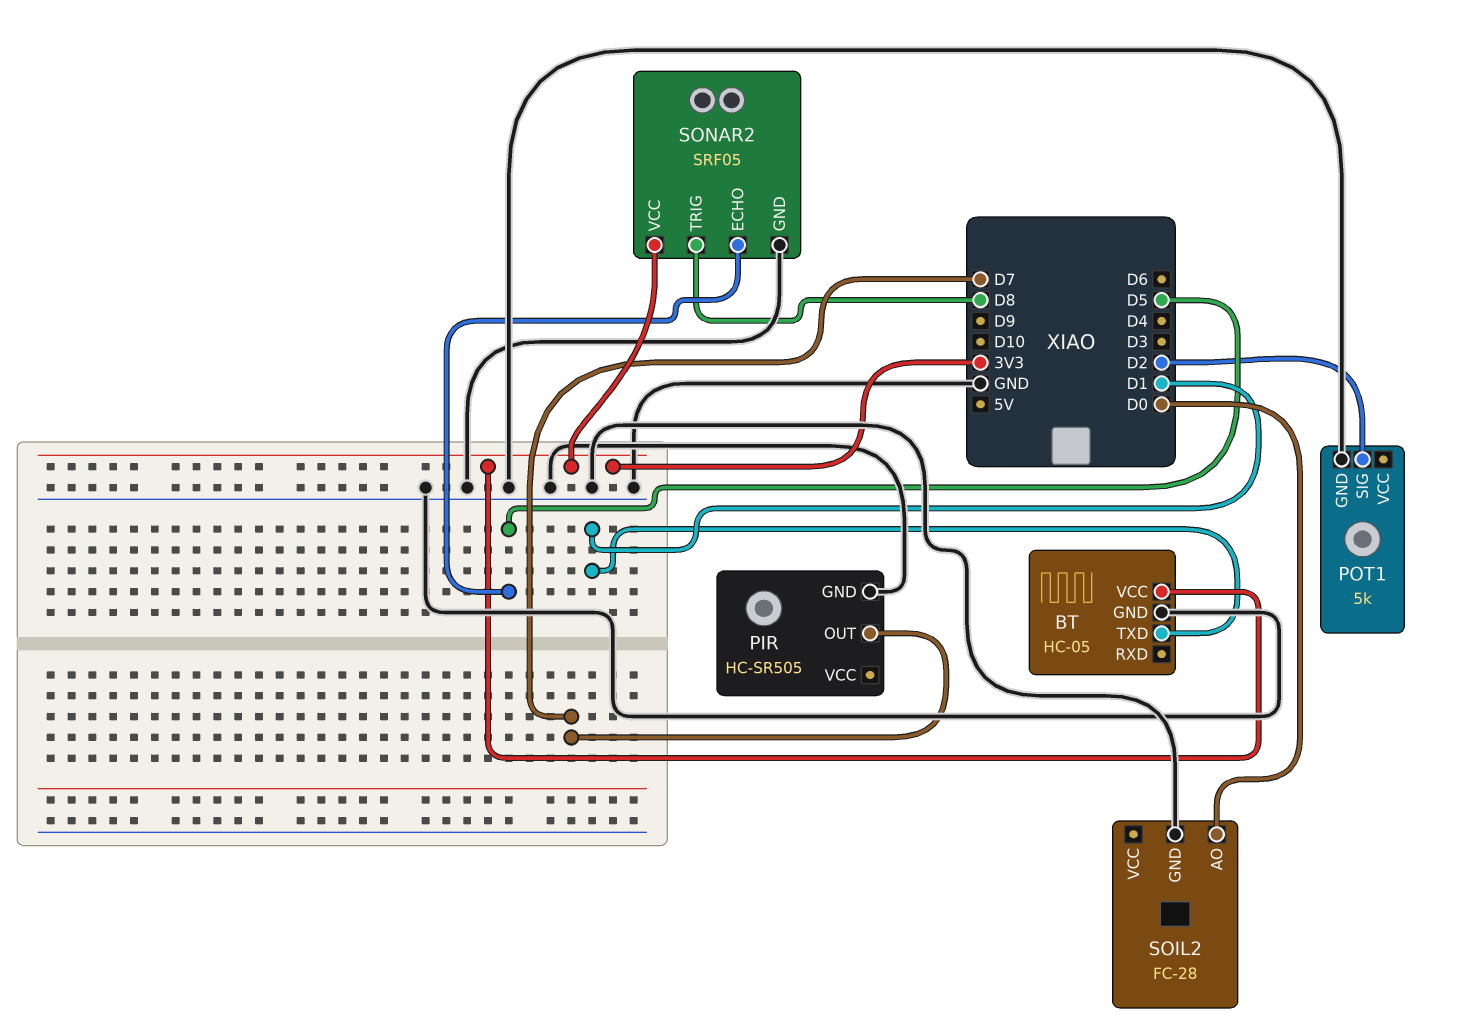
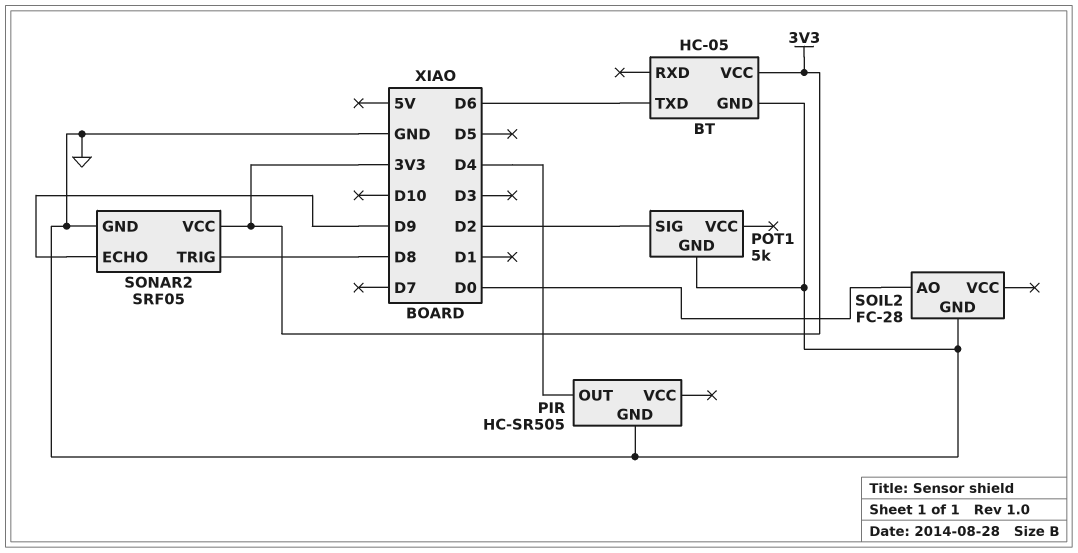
BT pin TXD: D1 -> D6
PIR pin OUT: D7 -> D4
SONAR2 pin ECHO: D5 -> D9

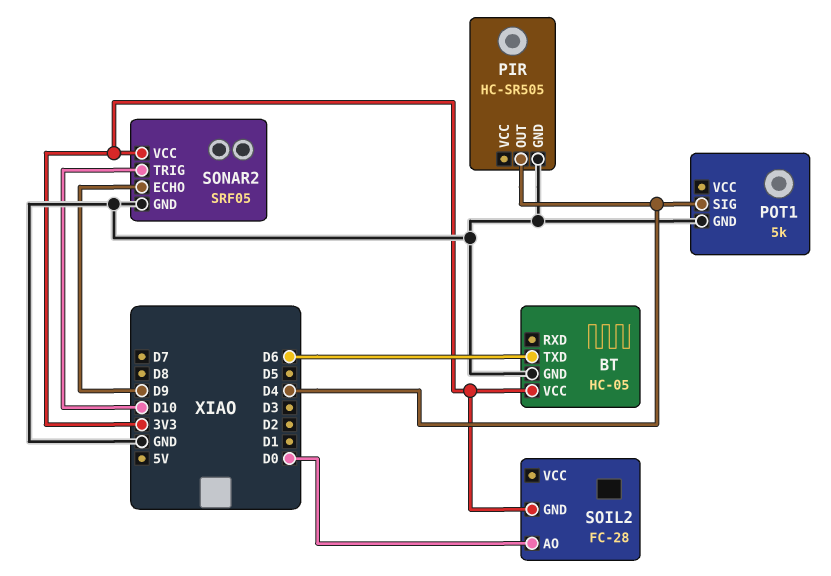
POT1 pin SIG: D2 -> D4
SOIL2 pin GND: GND -> 3V3
SONAR2 pin TRIG: D8 -> D10

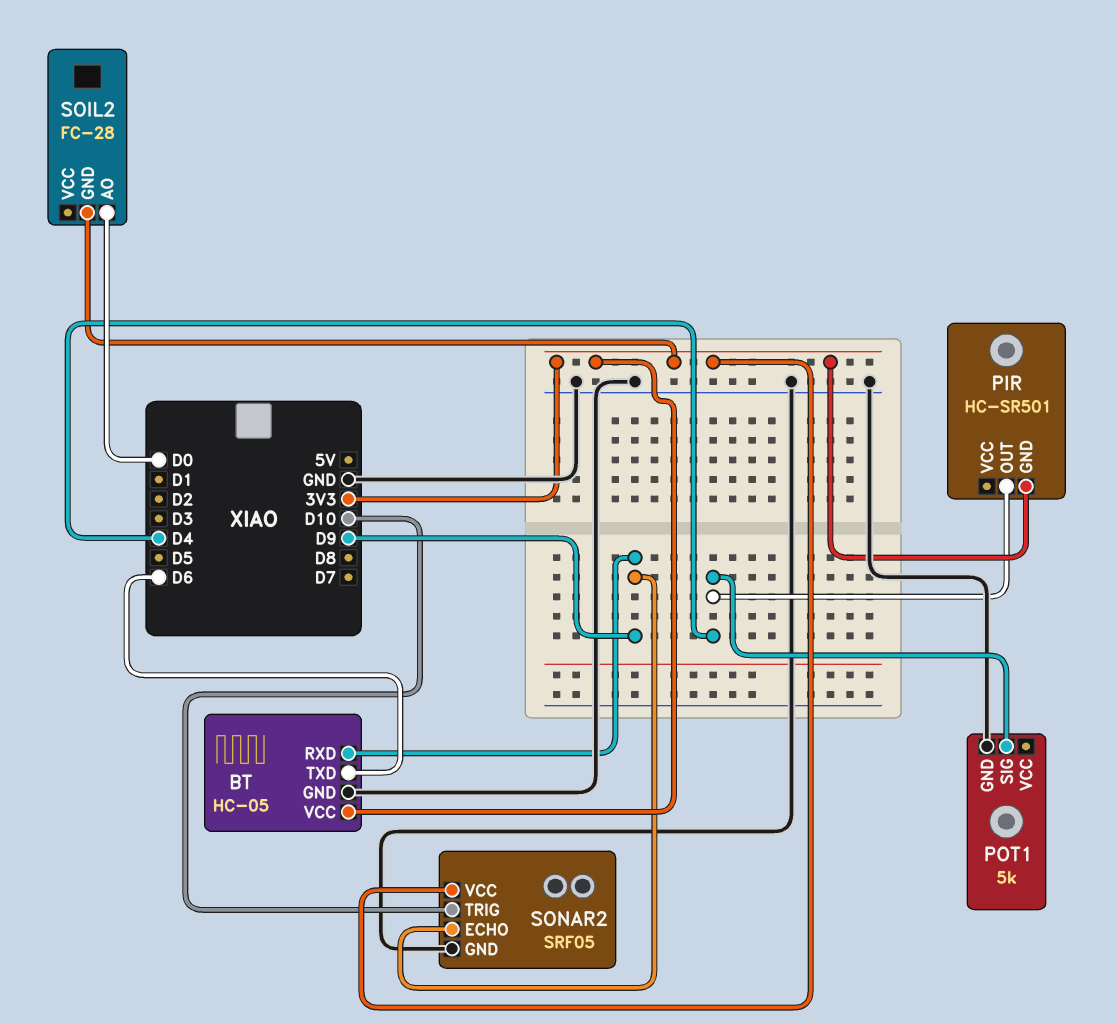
BT pin RXD: none -> D9
PIR: HC-SR505 -> HC-SR501
PIR pin GND: GND -> 3V3

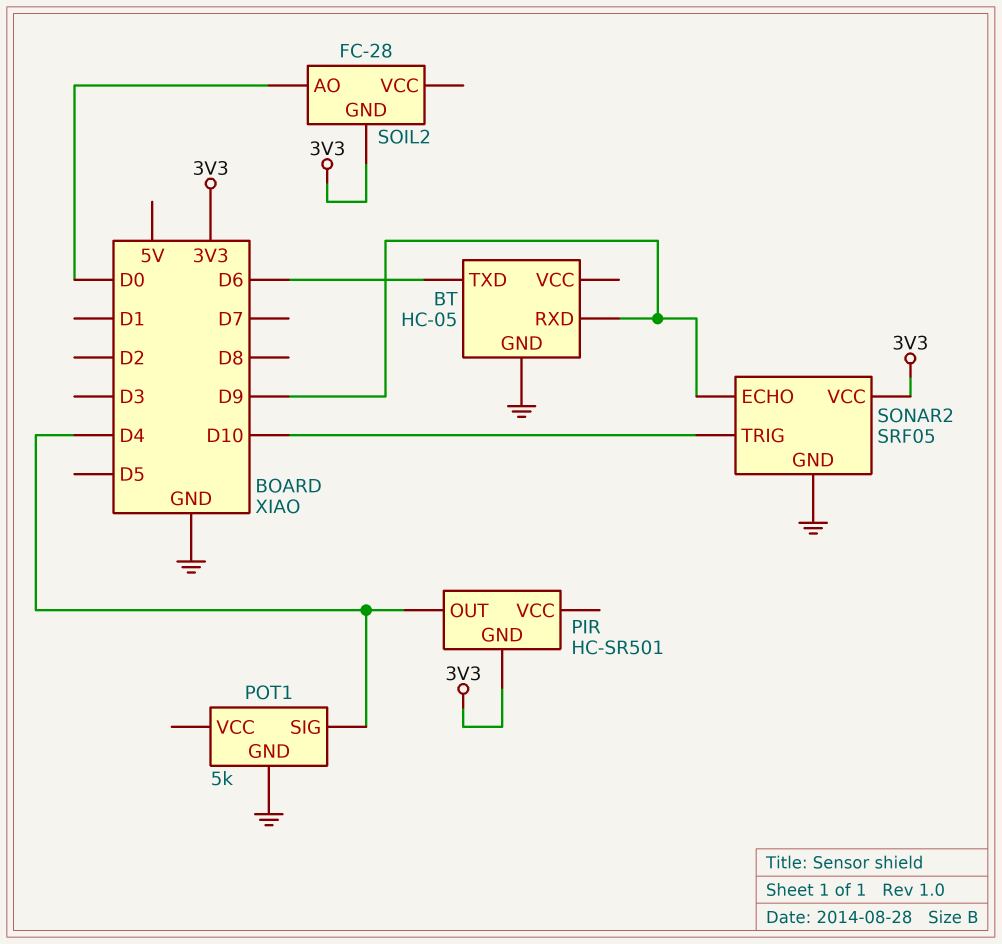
BT pin VCC: 3V3 -> none

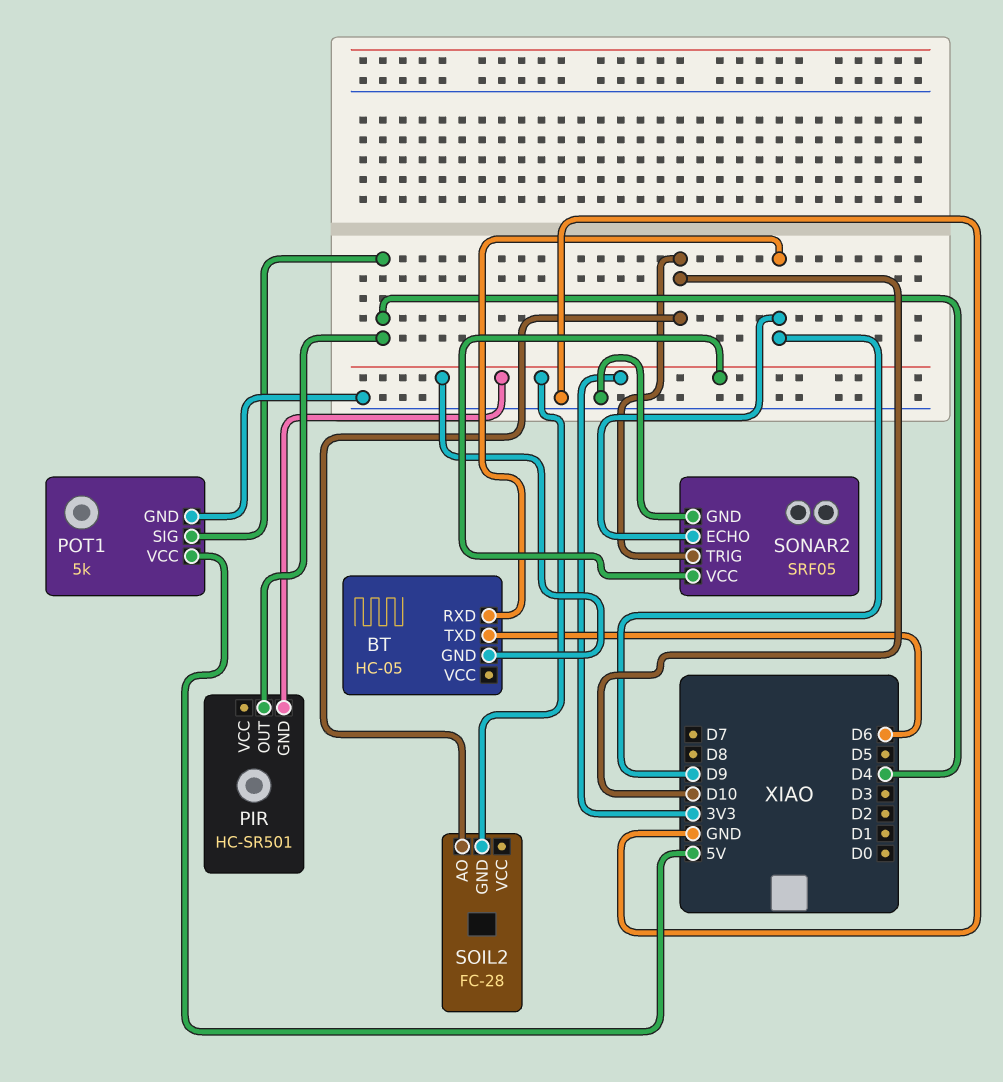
BT pin GND: GND -> 3V3
POT1 pin VCC: none -> 5V
SOIL2 pin AO: D0 -> D10

